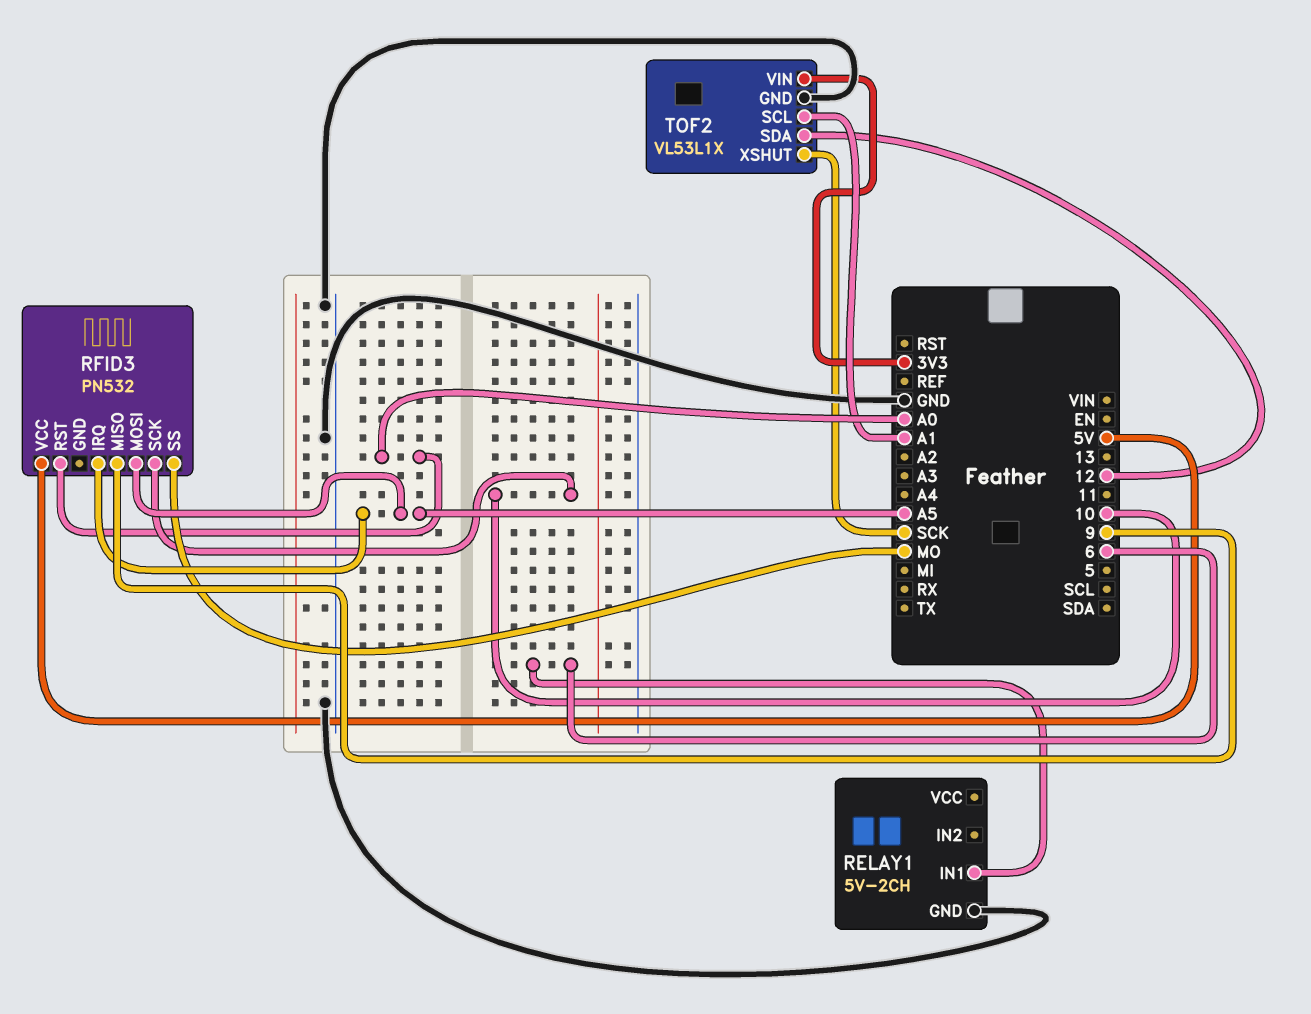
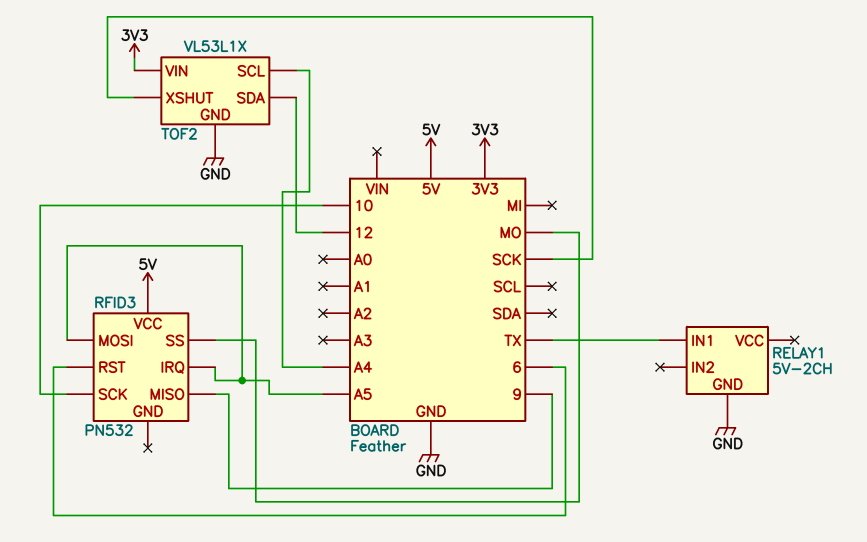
RELAY1 pin IN1: 6 -> TX
RFID3 pin RST: A0 -> 6
TOF2 pin SCL: A1 -> A4

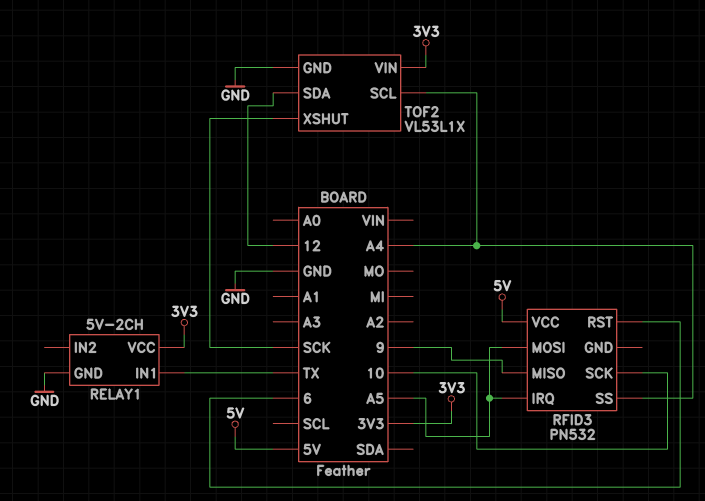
RELAY1 pin VCC: none -> 3V3
RFID3 pin SS: MO -> A4

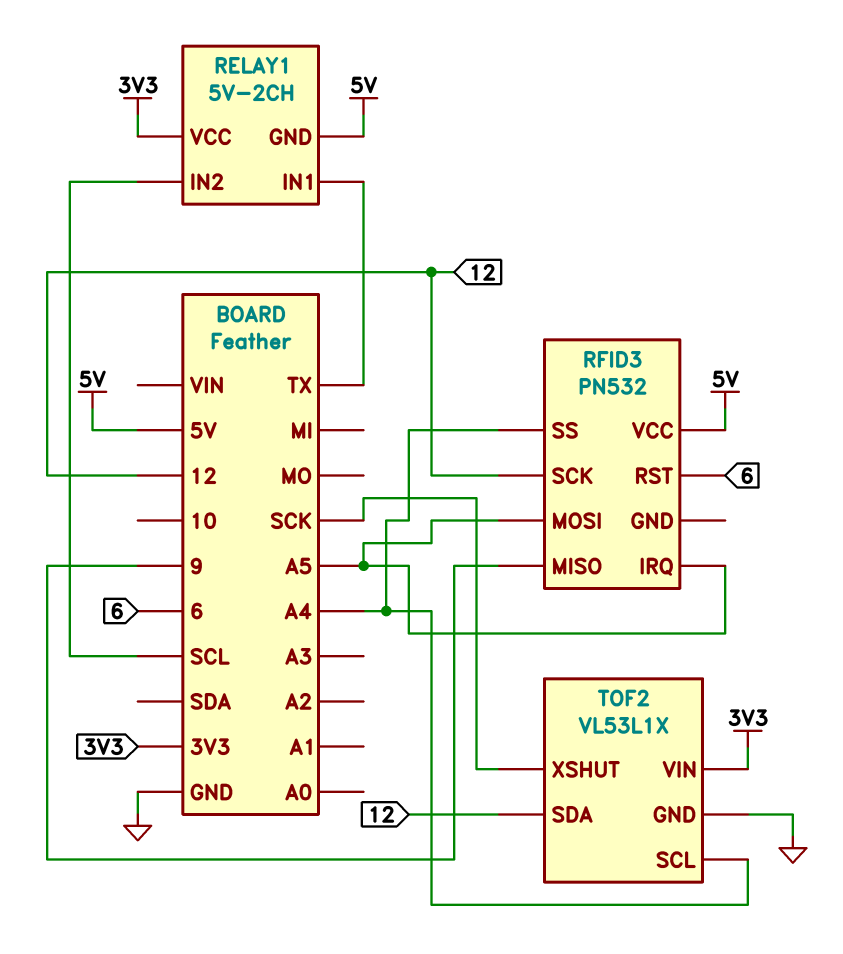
RELAY1 pin GND: GND -> 5V
RELAY1 pin IN2: none -> SCL
RFID3 pin SCK: 10 -> 12

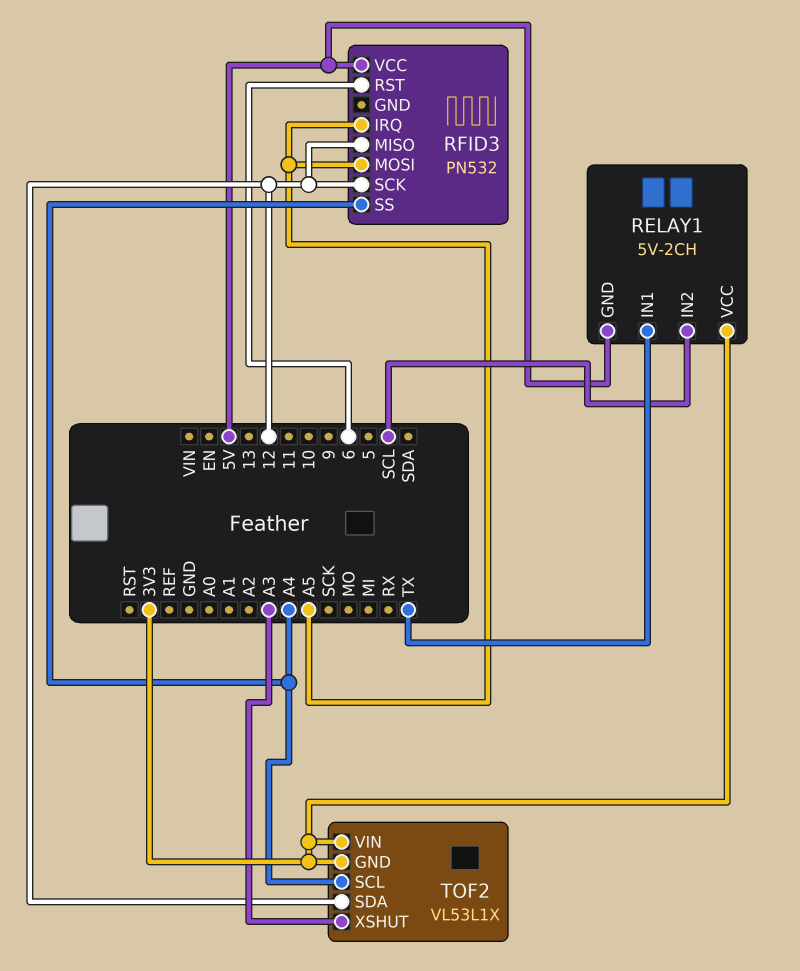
RFID3 pin MISO: 9 -> 12
TOF2 pin GND: GND -> 3V3
TOF2 pin XSHUT: SCK -> A3

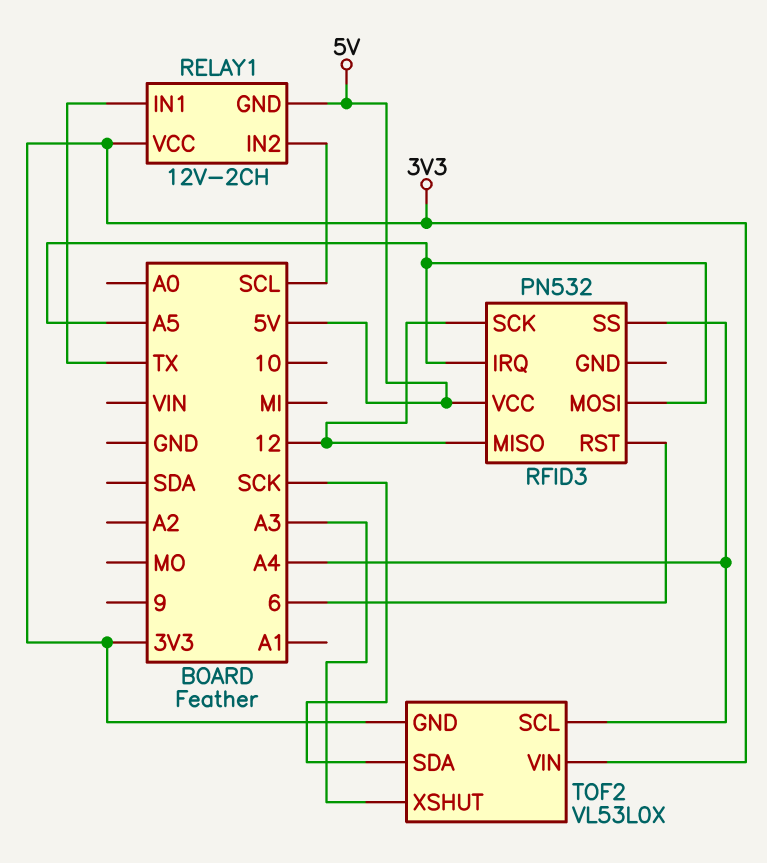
RELAY1: 5V-2CH -> 12V-2CH
TOF2: VL53L1X -> VL53L0X
TOF2 pin SDA: 12 -> SCK

